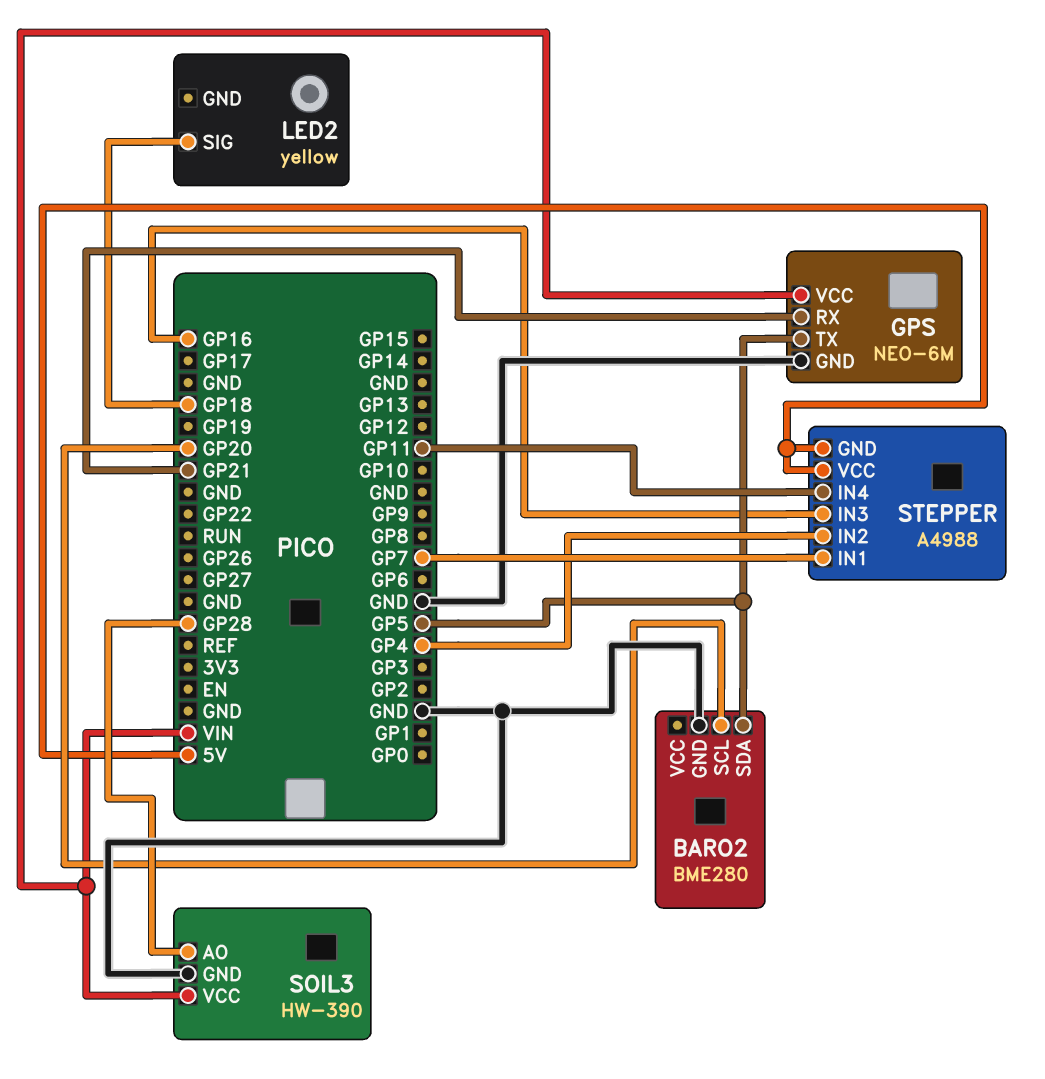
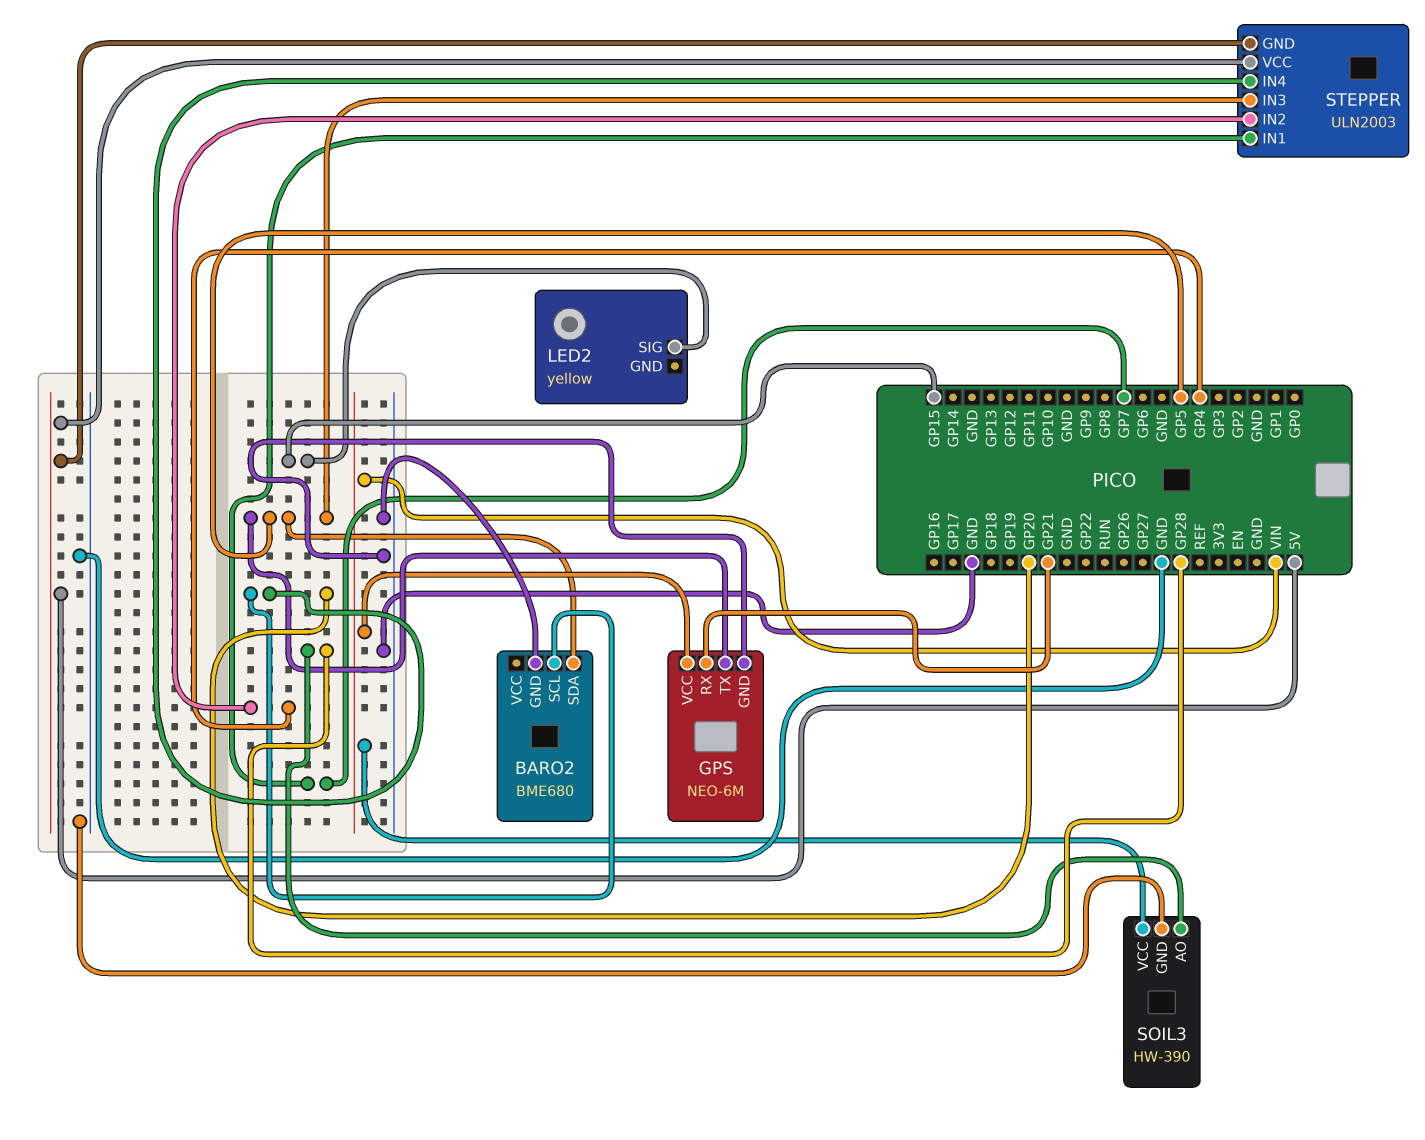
BARO2: BME280 -> BME680
LED2 pin SIG: GP18 -> GP15
STEPPER: A4988 -> ULN2003
STEPPER pin IN3: GP16 -> GP5
STEPPER pin IN4: GP11 -> GP20

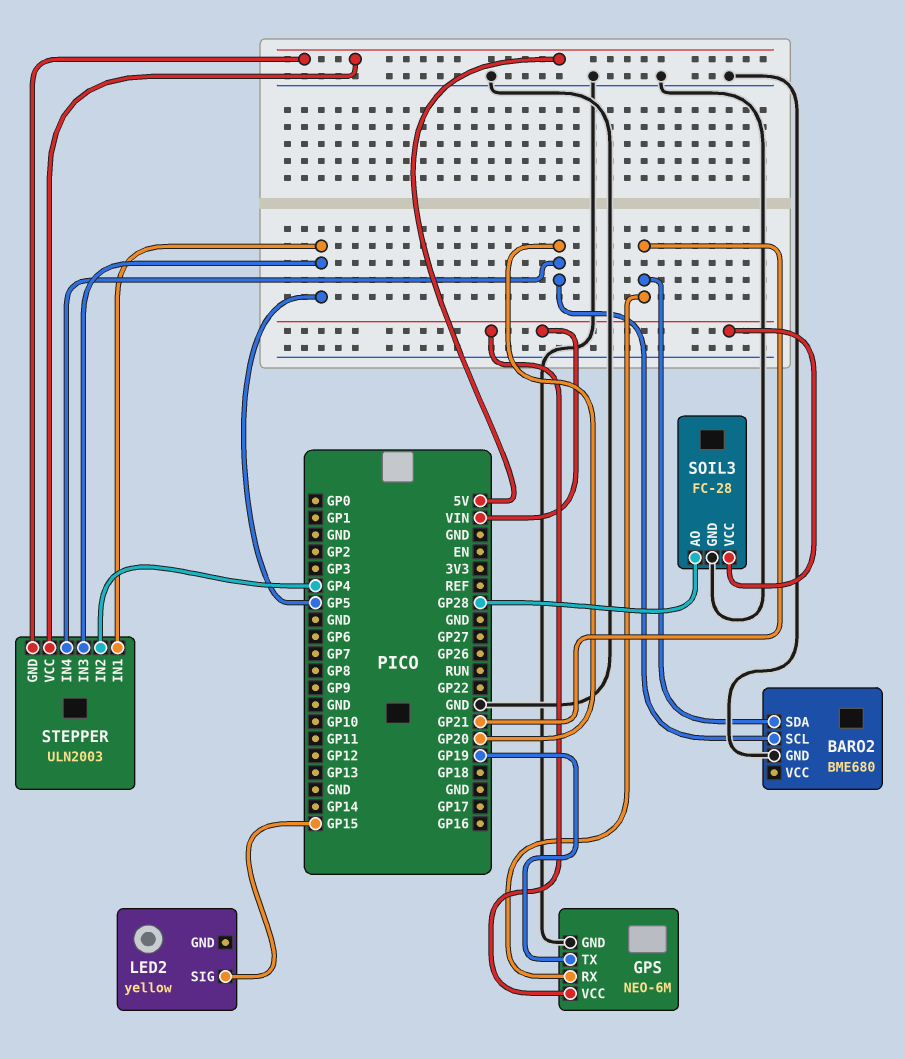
BARO2 pin SDA: GP5 -> GP21
GPS pin TX: GP5 -> GP19
SOIL3: HW-390 -> FC-28
STEPPER pin IN1: GP7 -> GP5

